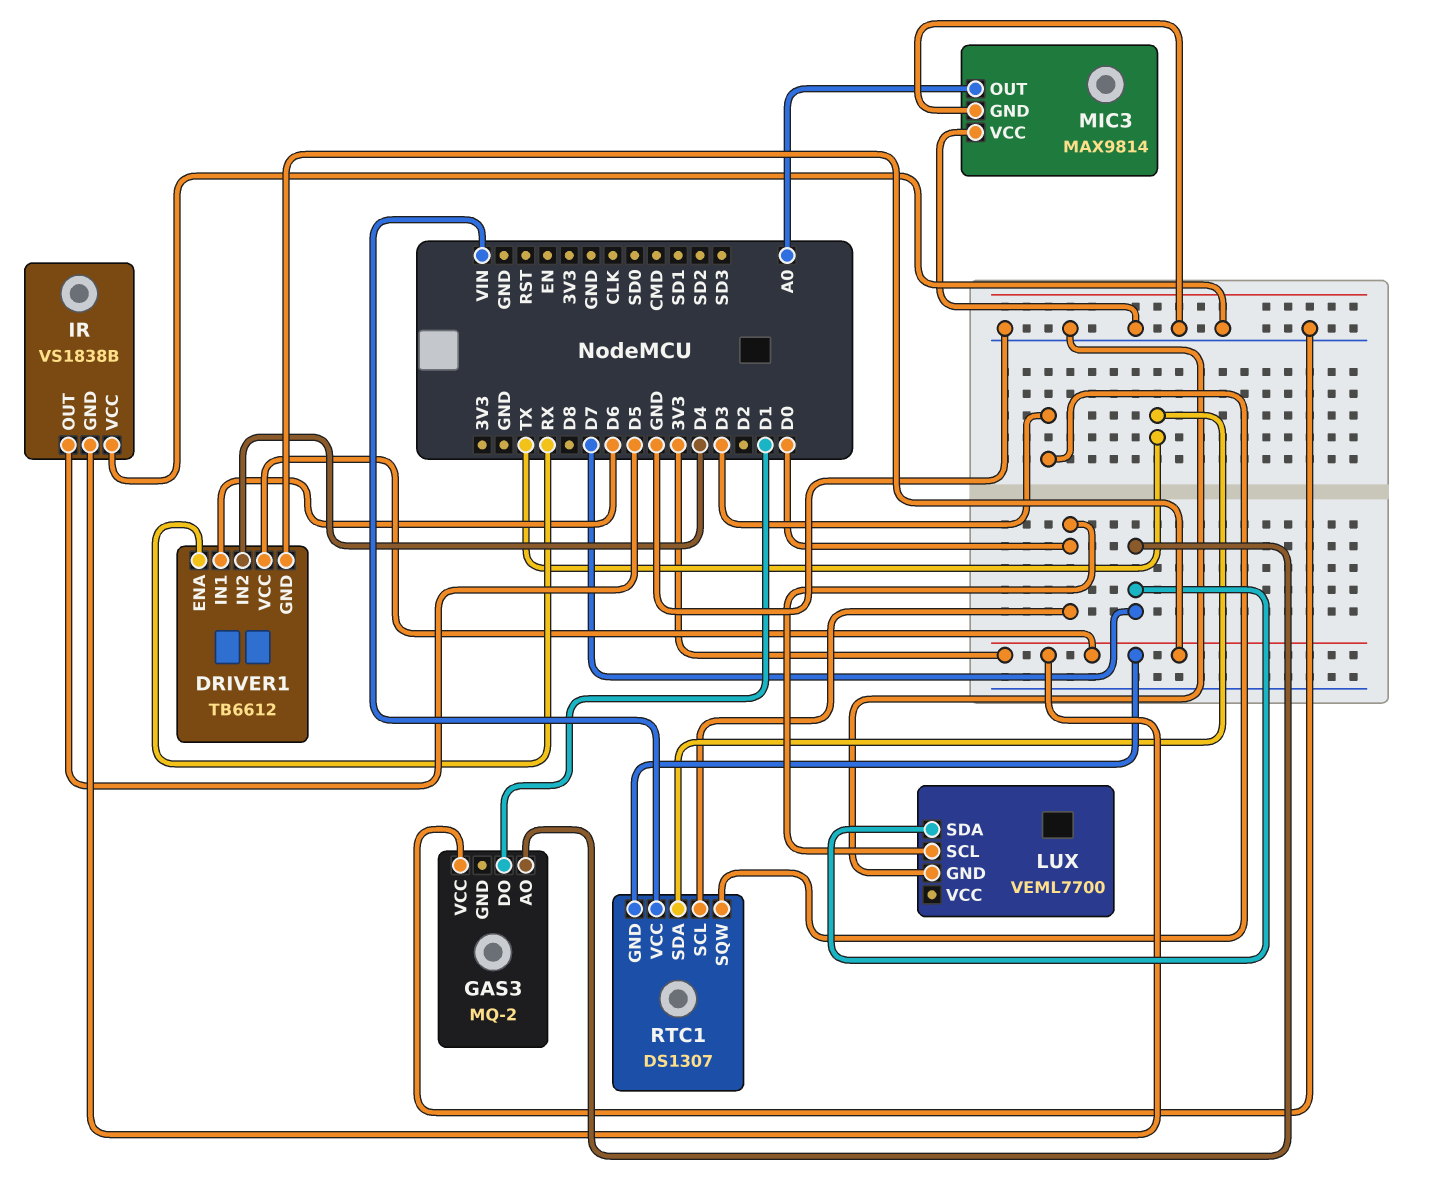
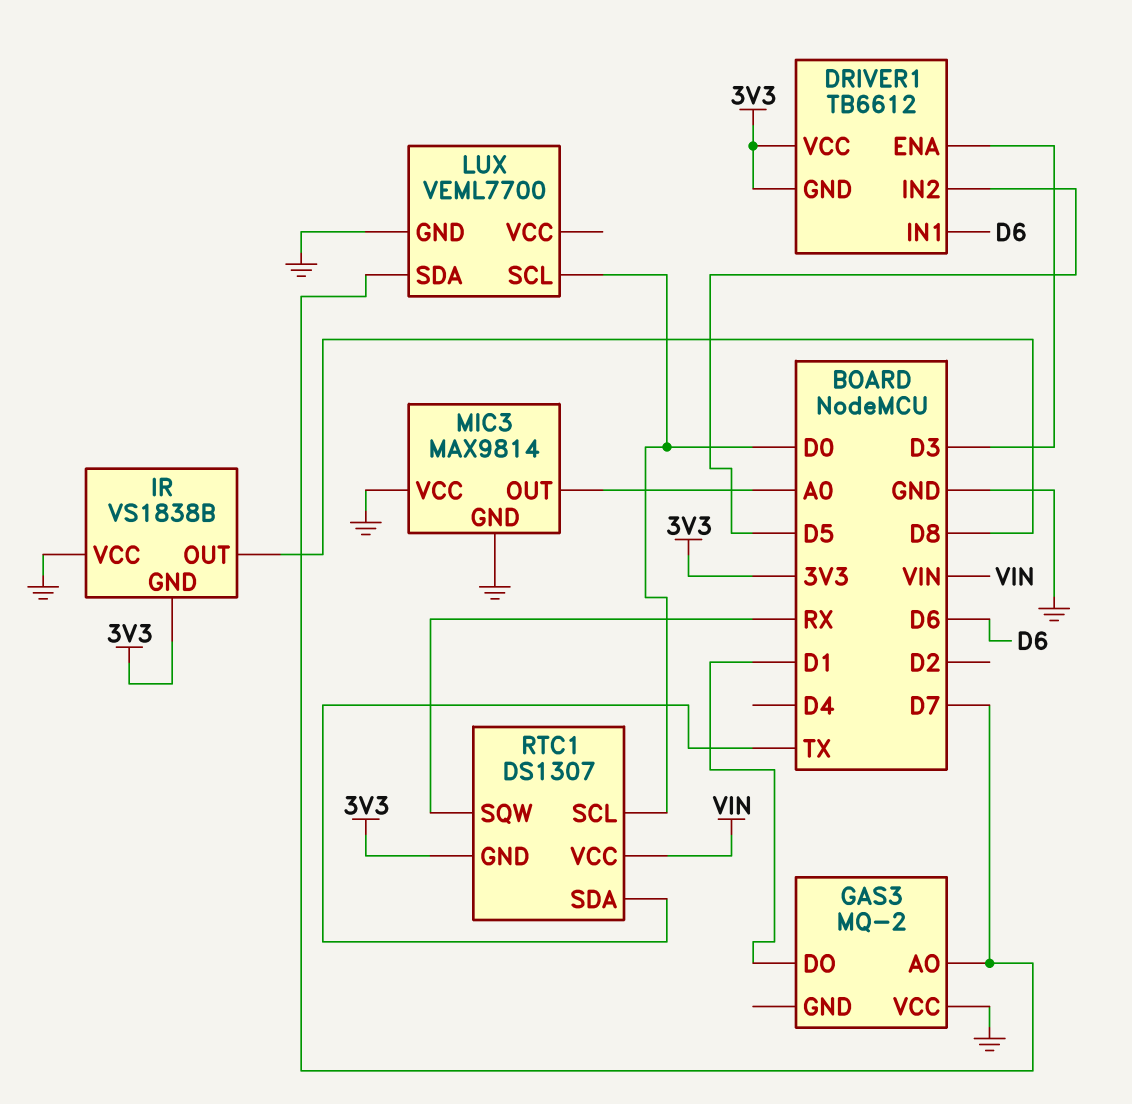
DRIVER1 pin ENA: RX -> D3
DRIVER1 pin IN2: D4 -> D5
IR pin OUT: D5 -> D8
RTC1 pin SQW: D3 -> RX

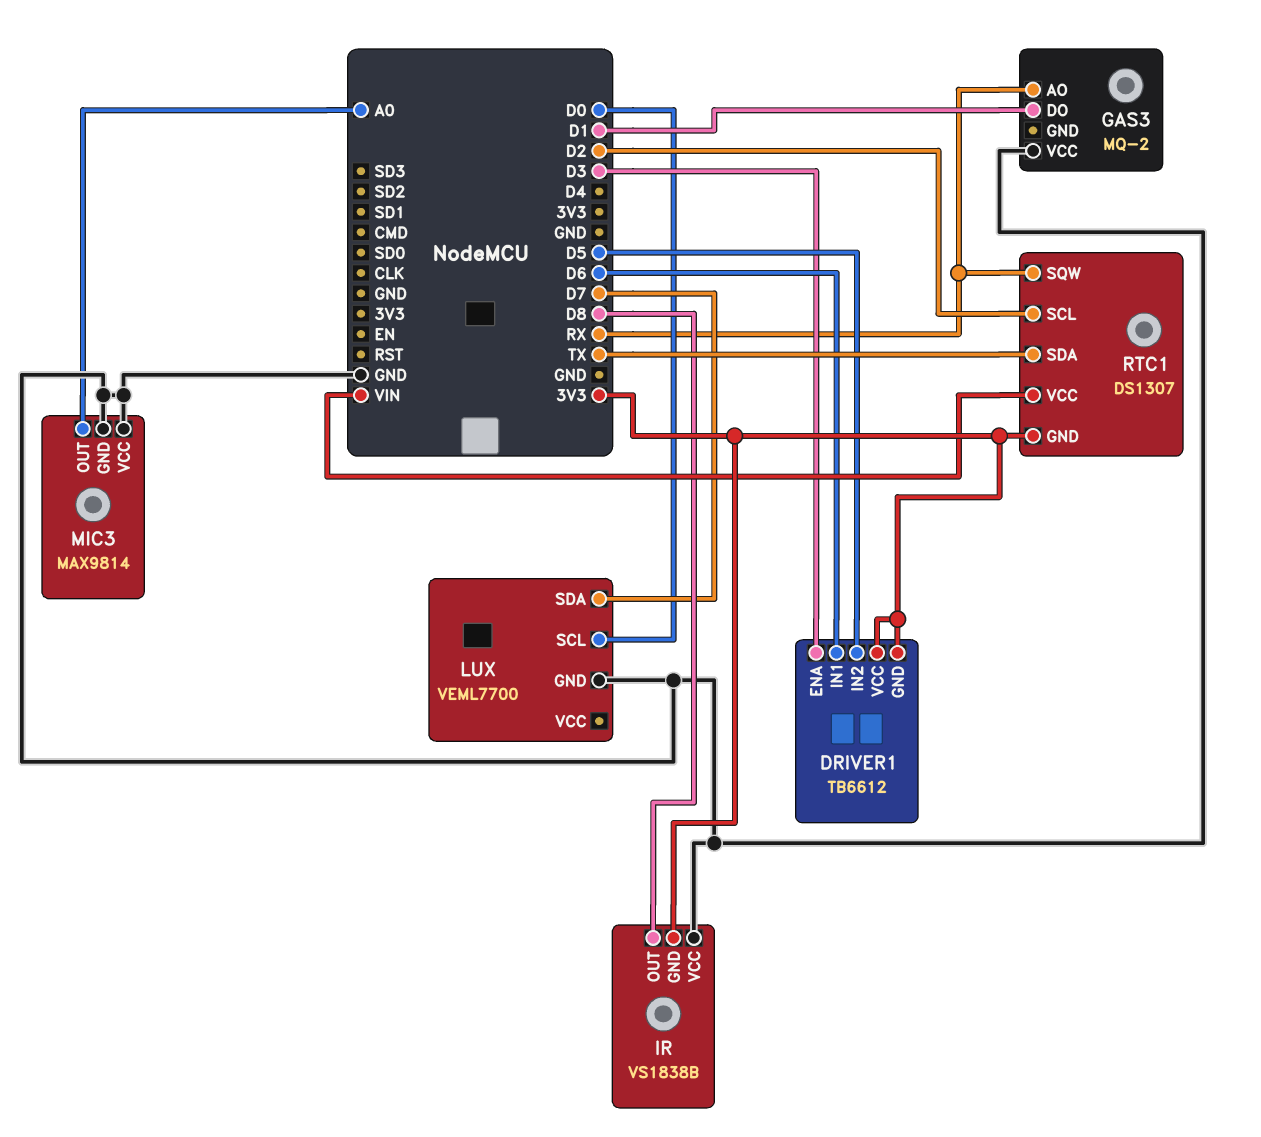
GAS3 pin AO: D7 -> RX
RTC1 pin SCL: D0 -> D2

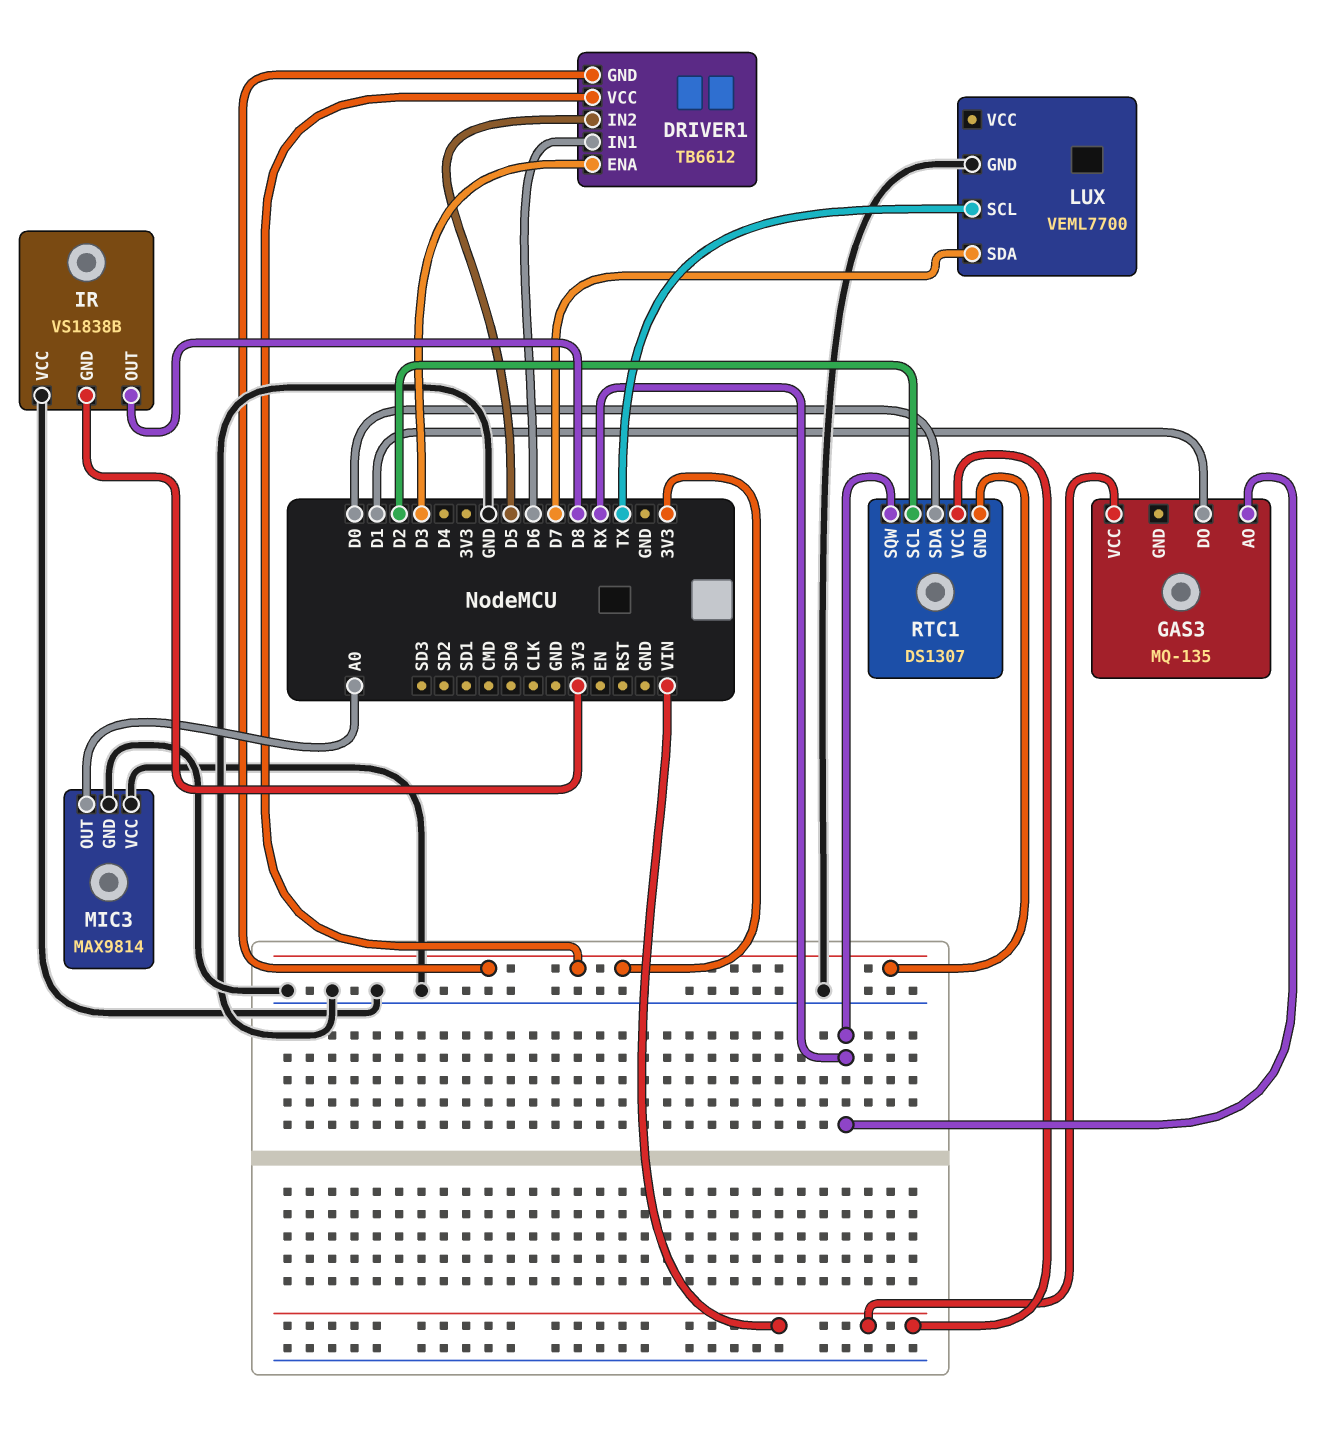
GAS3: MQ-2 -> MQ-135
GAS3 pin VCC: GND -> VIN
LUX pin SCL: D0 -> TX
RTC1 pin SDA: TX -> D0

